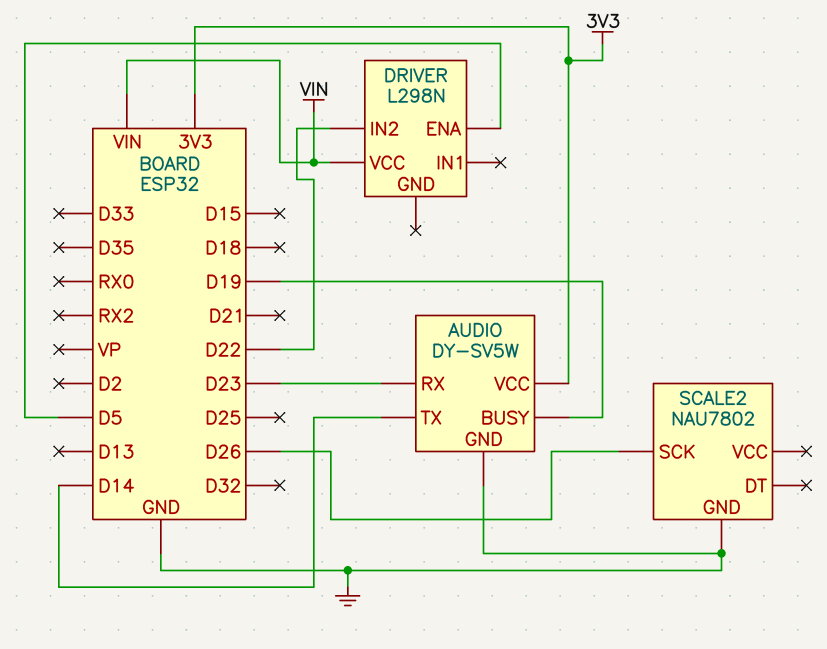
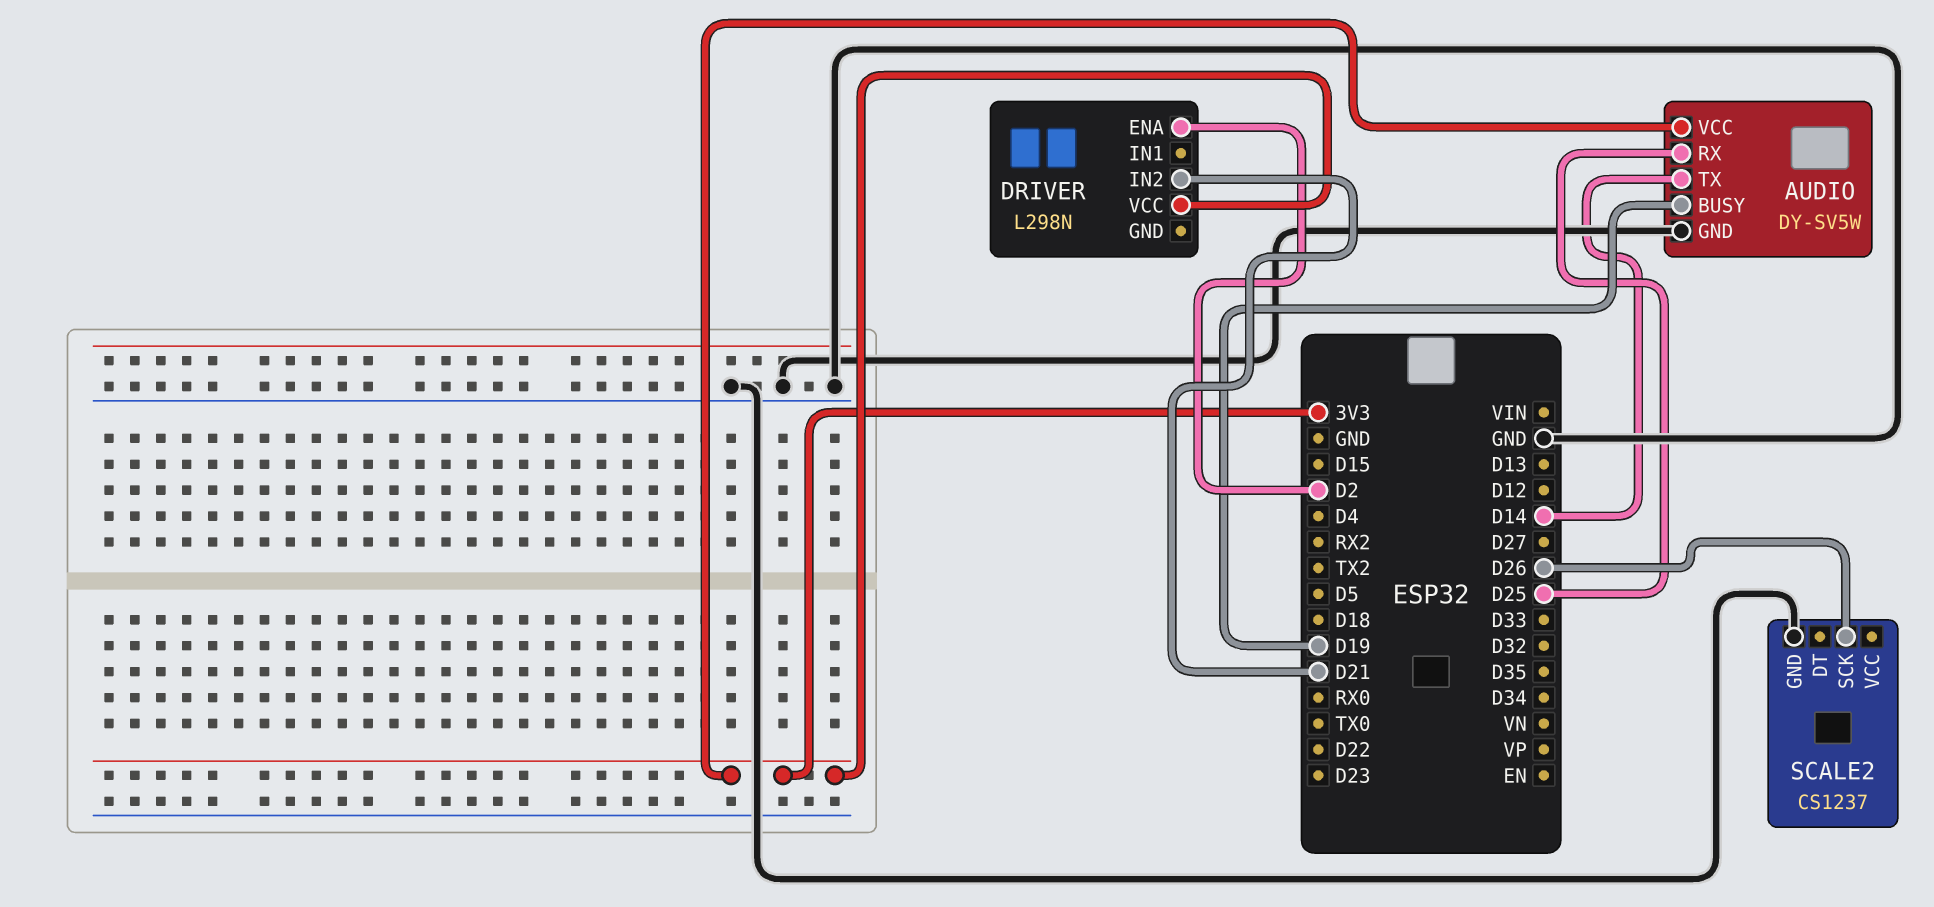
AUDIO pin RX: D23 -> D25
DRIVER pin ENA: D5 -> D2
DRIVER pin IN2: D22 -> D21
DRIVER pin VCC: VIN -> 3V3
SCALE2: NAU7802 -> CS1237

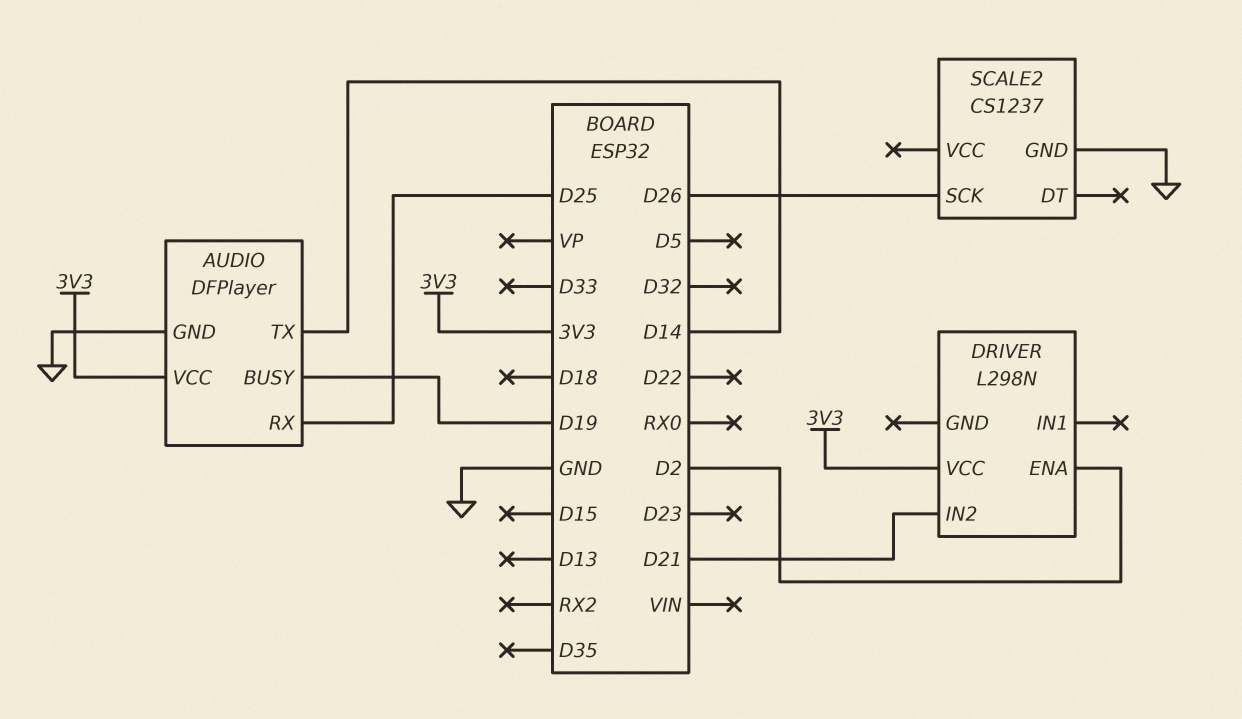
AUDIO: DY-SV5W -> DFPlayer

